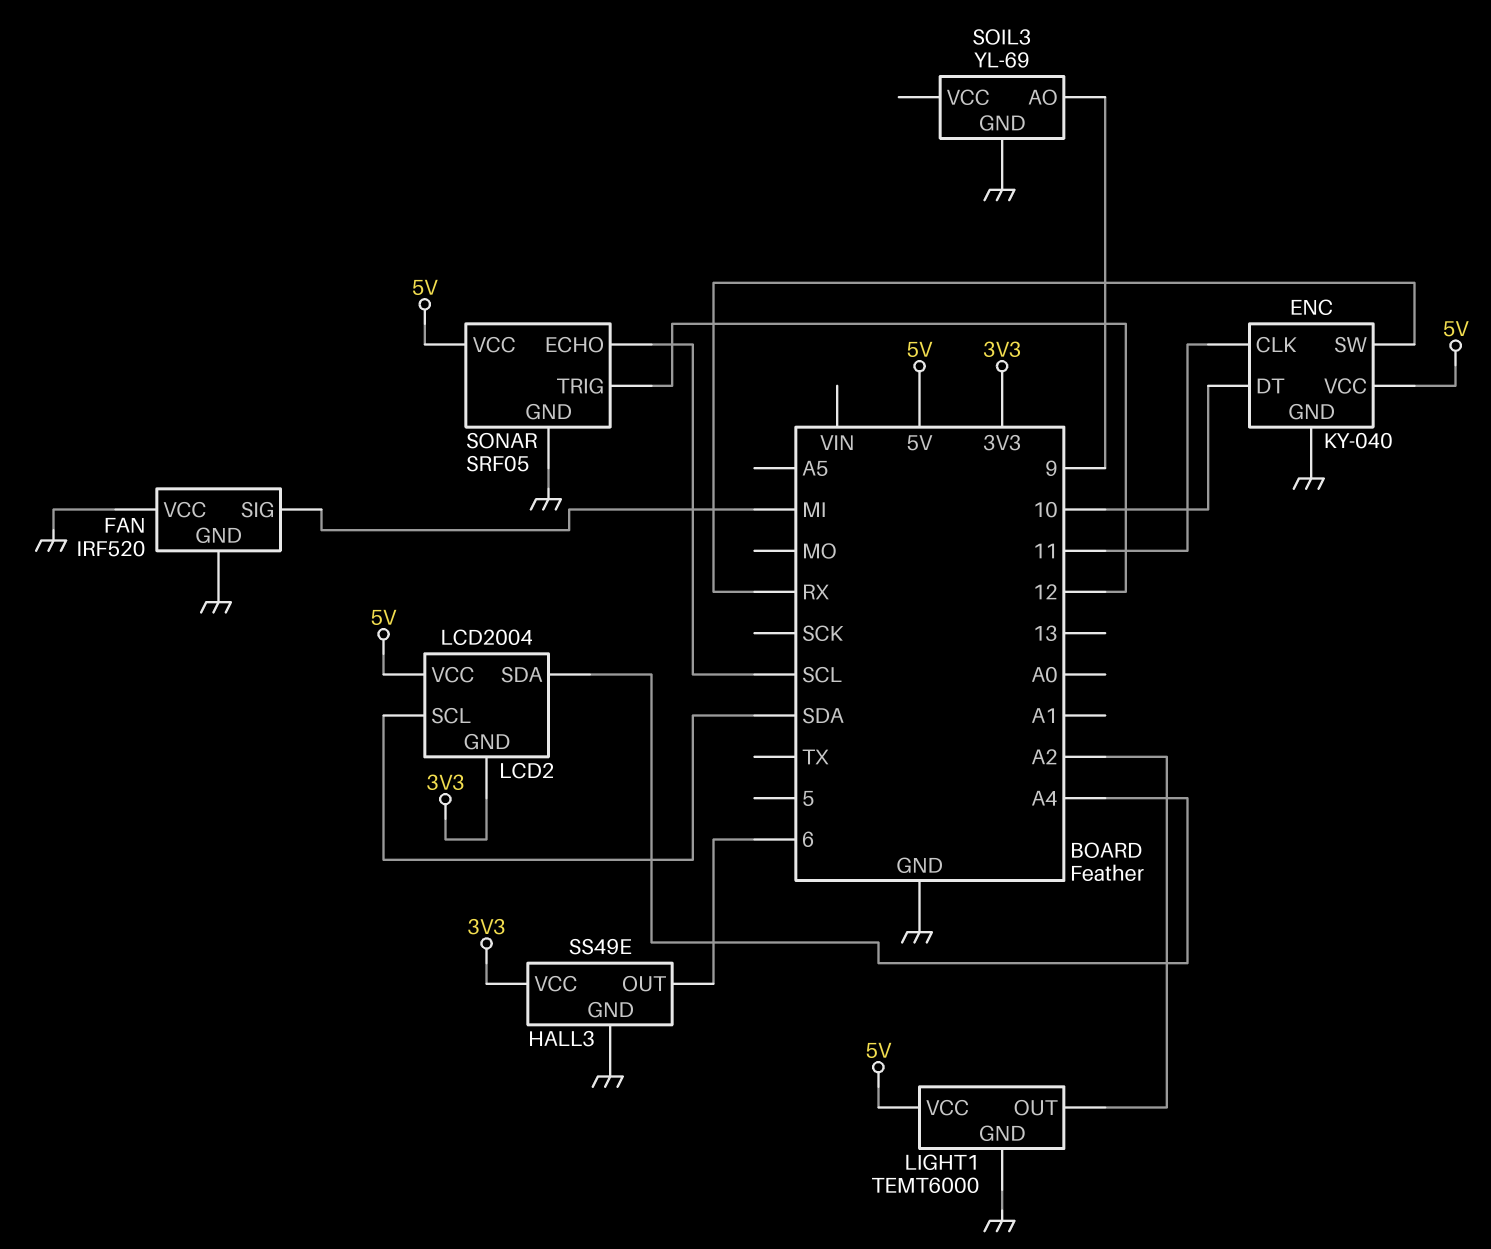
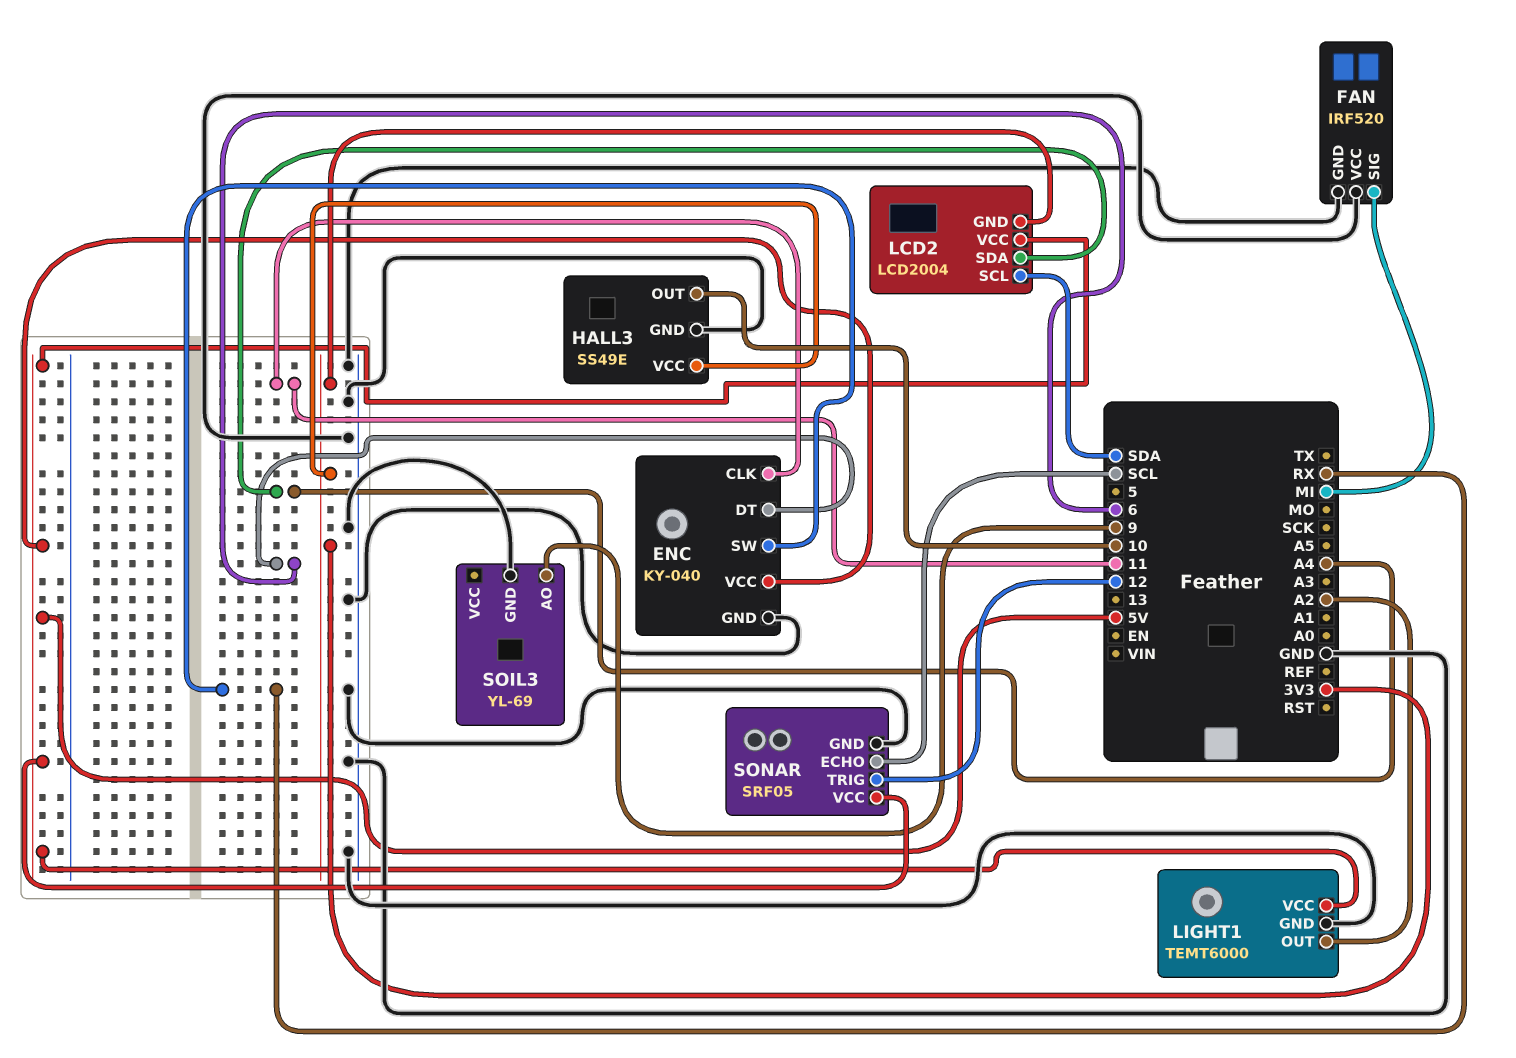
ENC pin DT: 10 -> 6
HALL3 pin OUT: 6 -> 10

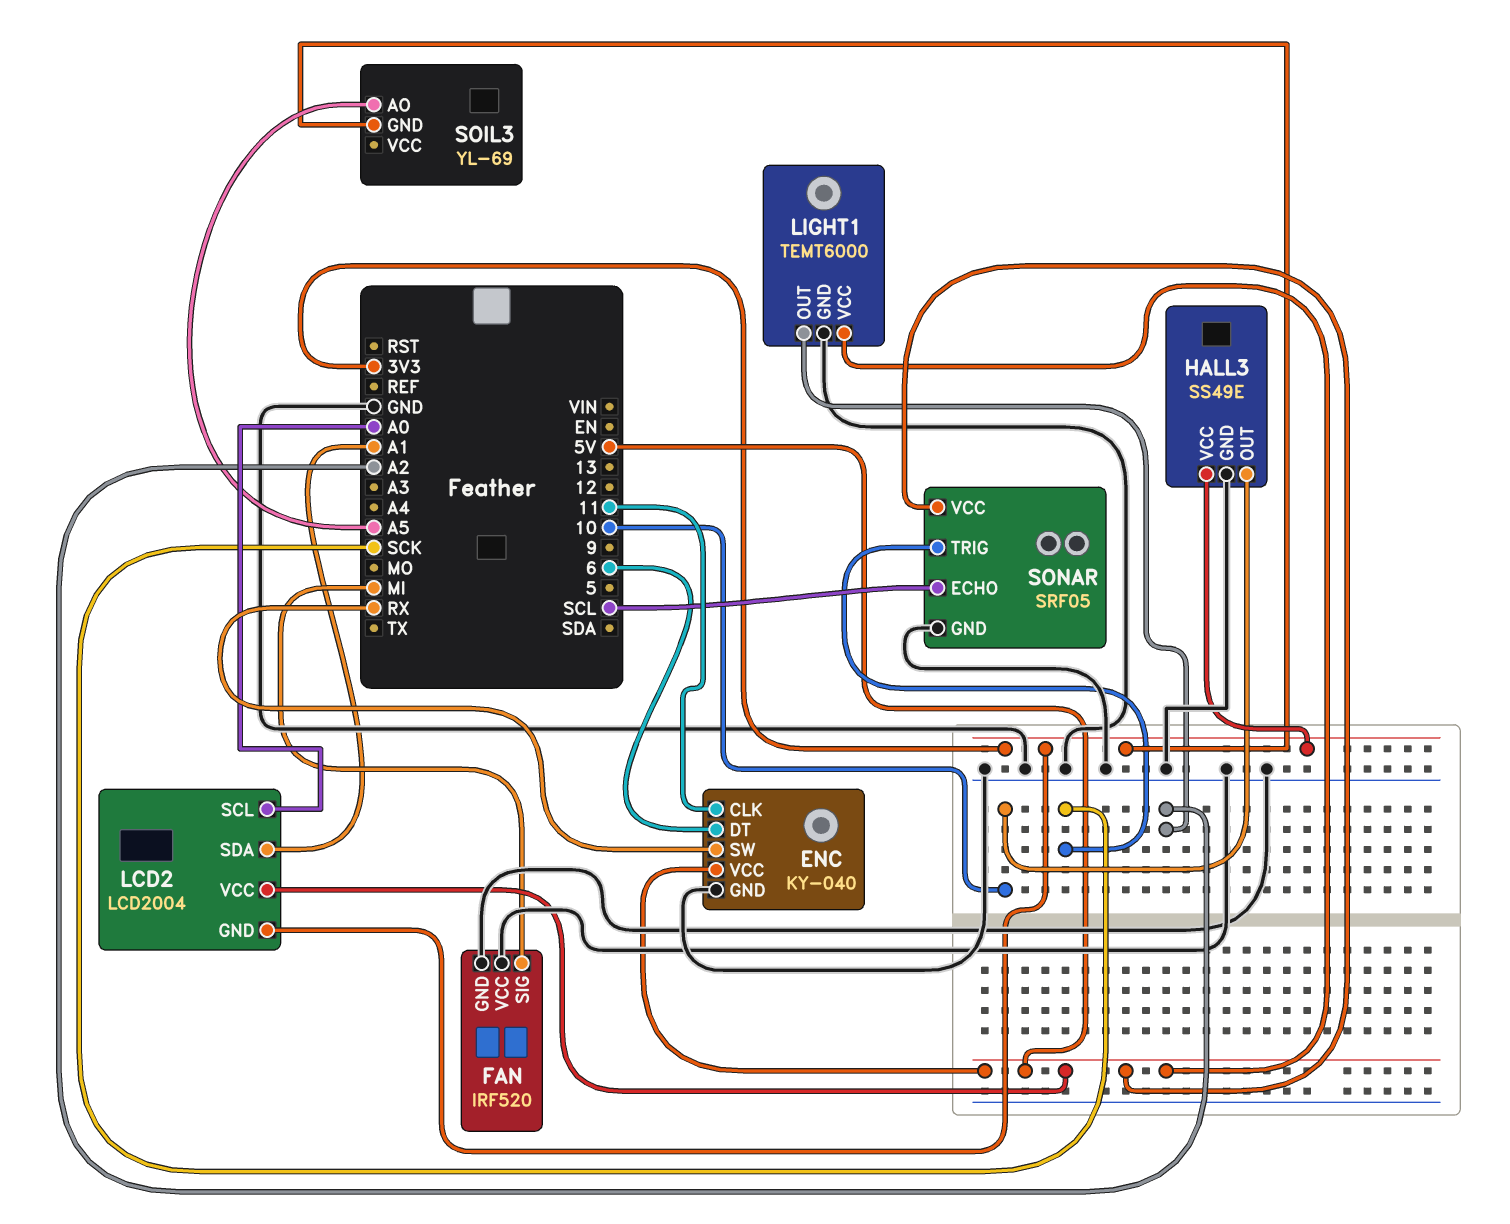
LCD2 pin SCL: SDA -> A0
LCD2 pin SDA: A4 -> A1
SOIL3 pin AO: 9 -> A5
SOIL3 pin GND: GND -> 3V3
SONAR pin TRIG: 12 -> SCK

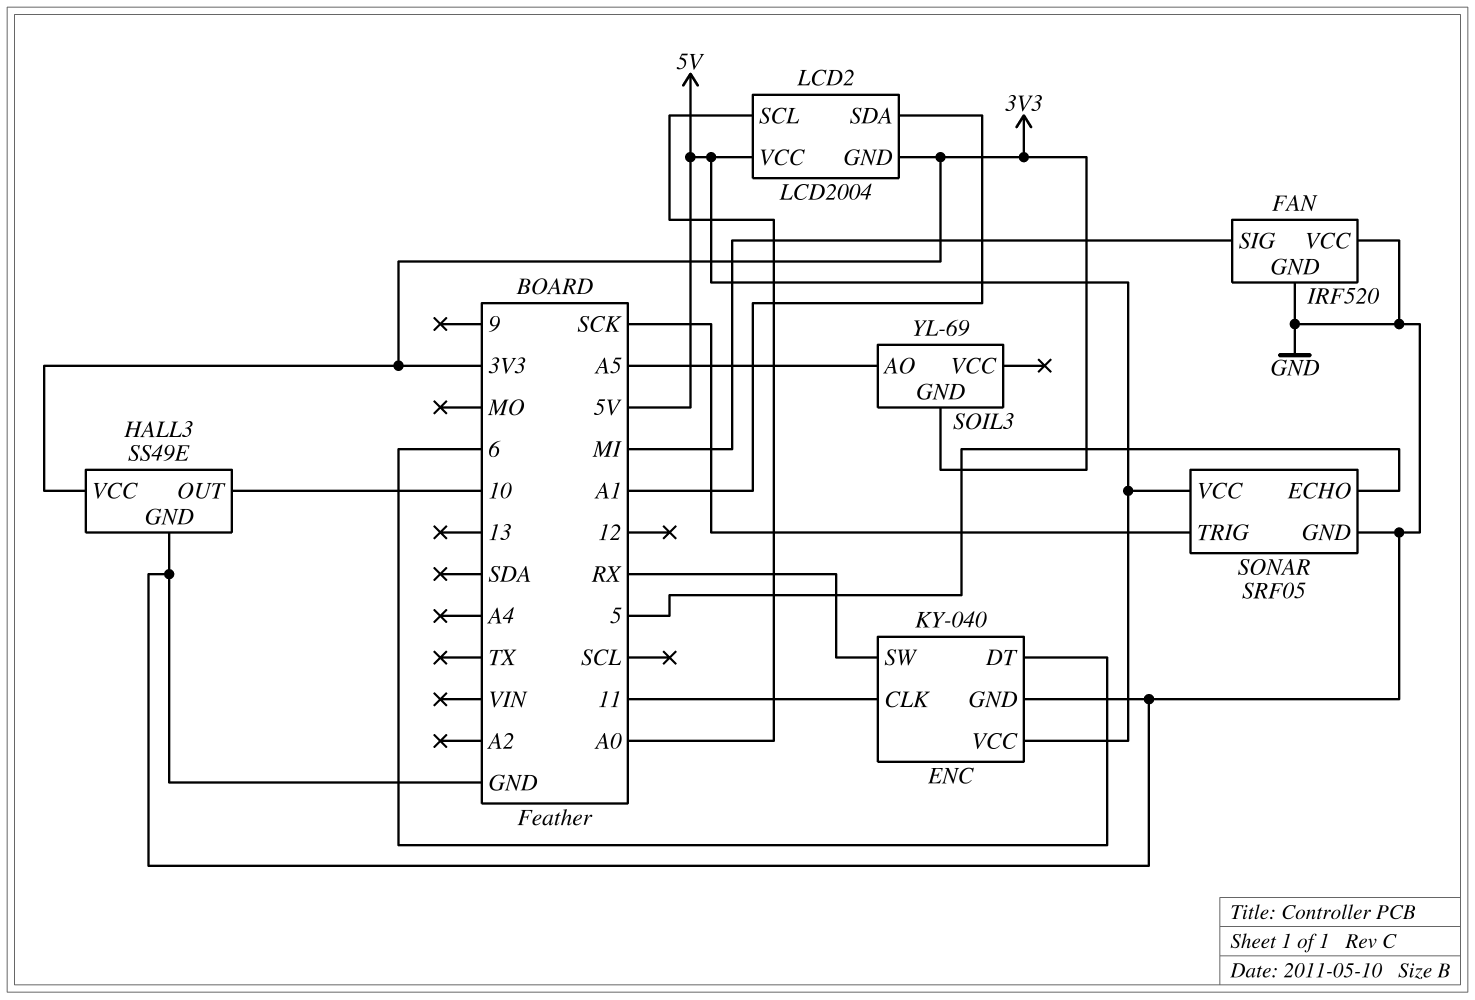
LIGHT1: TEMT6000 -> none
LIGHT1 pin GND: GND -> none
LIGHT1 pin OUT: A2 -> none
LIGHT1 pin VCC: 5V -> none
SONAR pin ECHO: SCL -> 5

